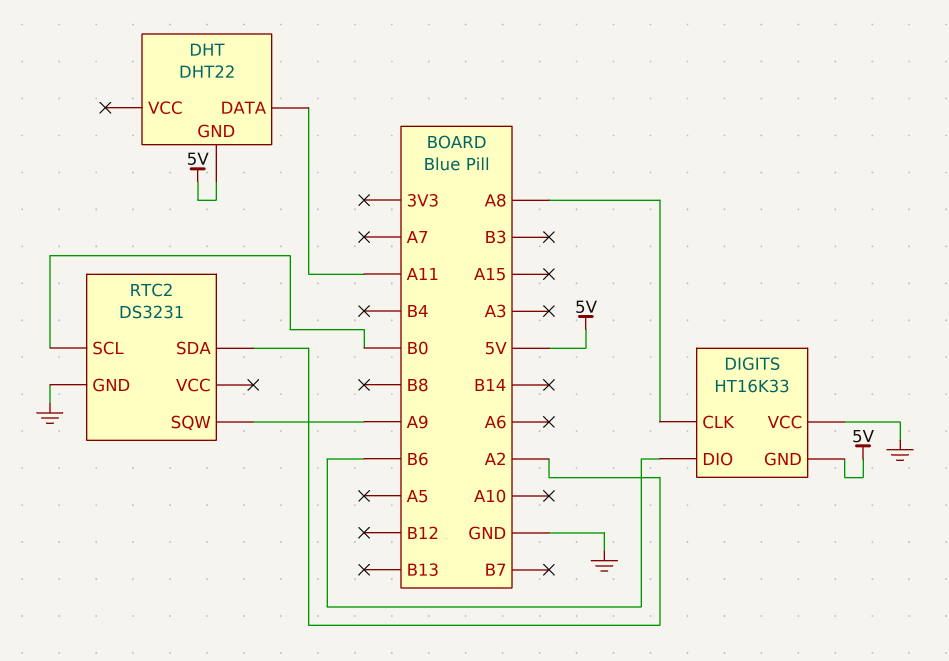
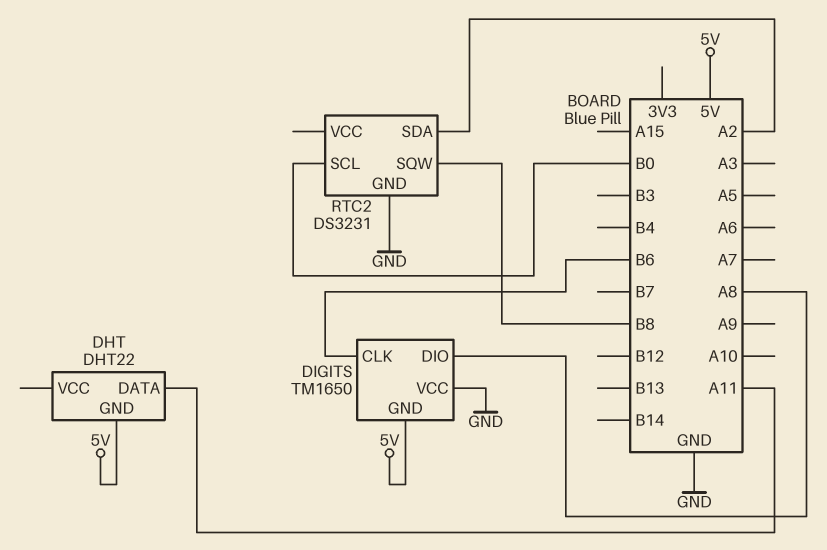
DIGITS: HT16K33 -> TM1650
DIGITS pin CLK: A8 -> B6
DIGITS pin DIO: B6 -> A8
RTC2 pin SQW: A9 -> B8

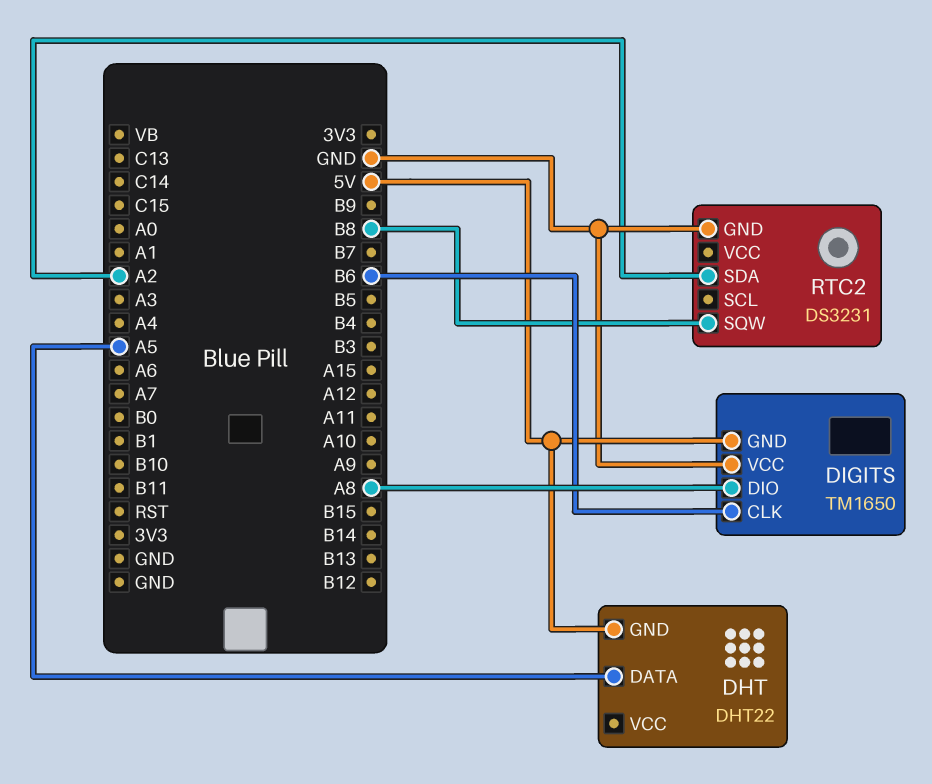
DHT pin DATA: A11 -> A5
RTC2 pin SCL: B0 -> none

